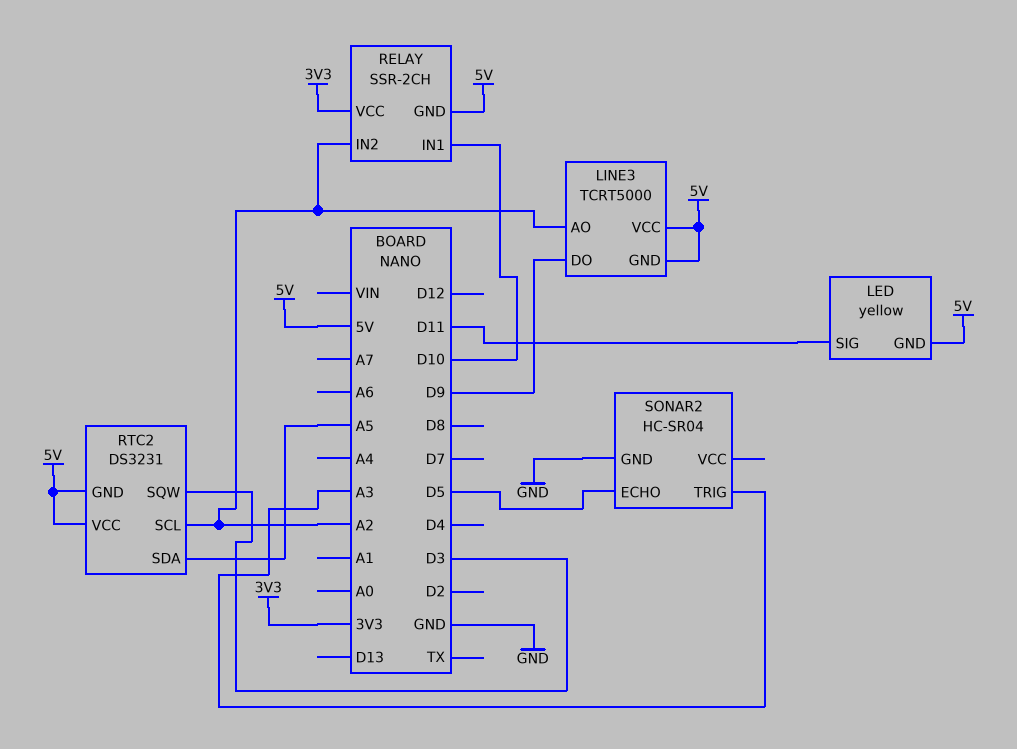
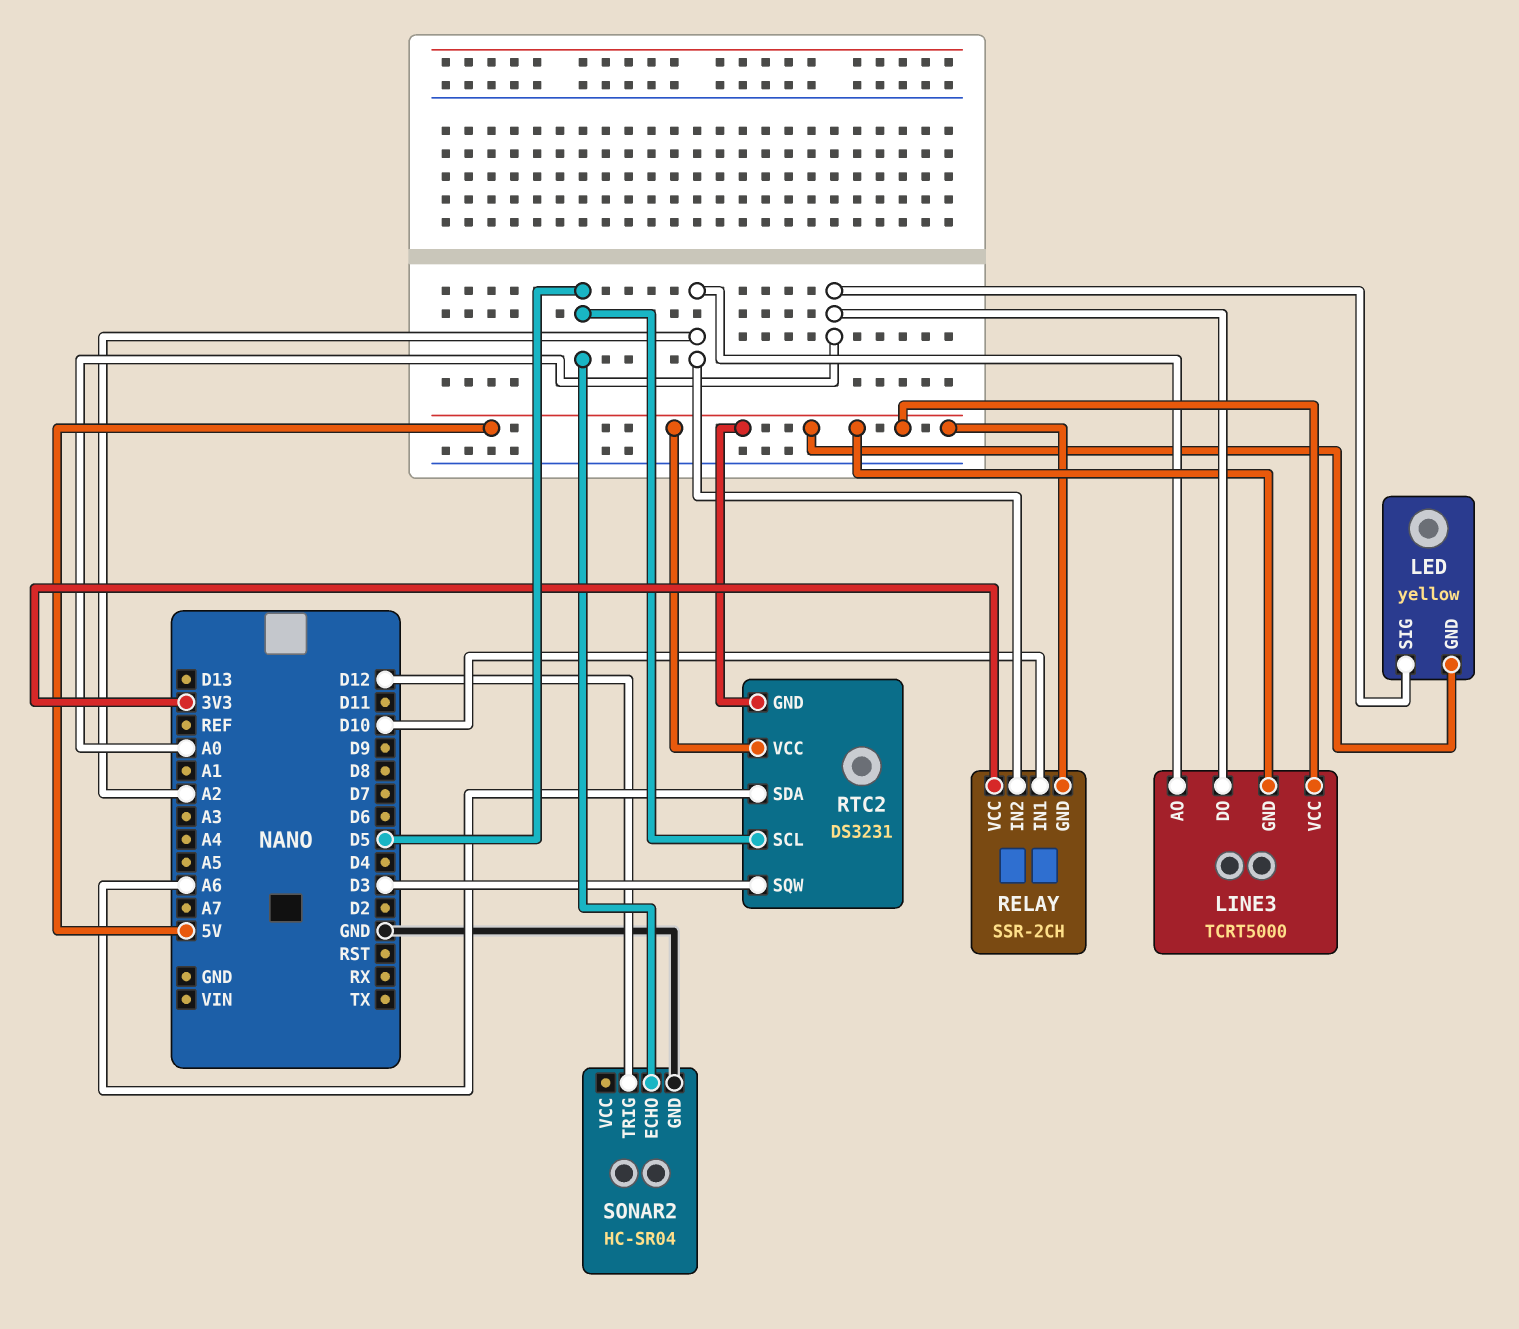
LED pin SIG: D11 -> A0
LINE3 pin DO: D9 -> A0
RTC2 pin SCL: A2 -> D5
RTC2 pin SDA: A5 -> A6
SONAR2 pin TRIG: A3 -> D12

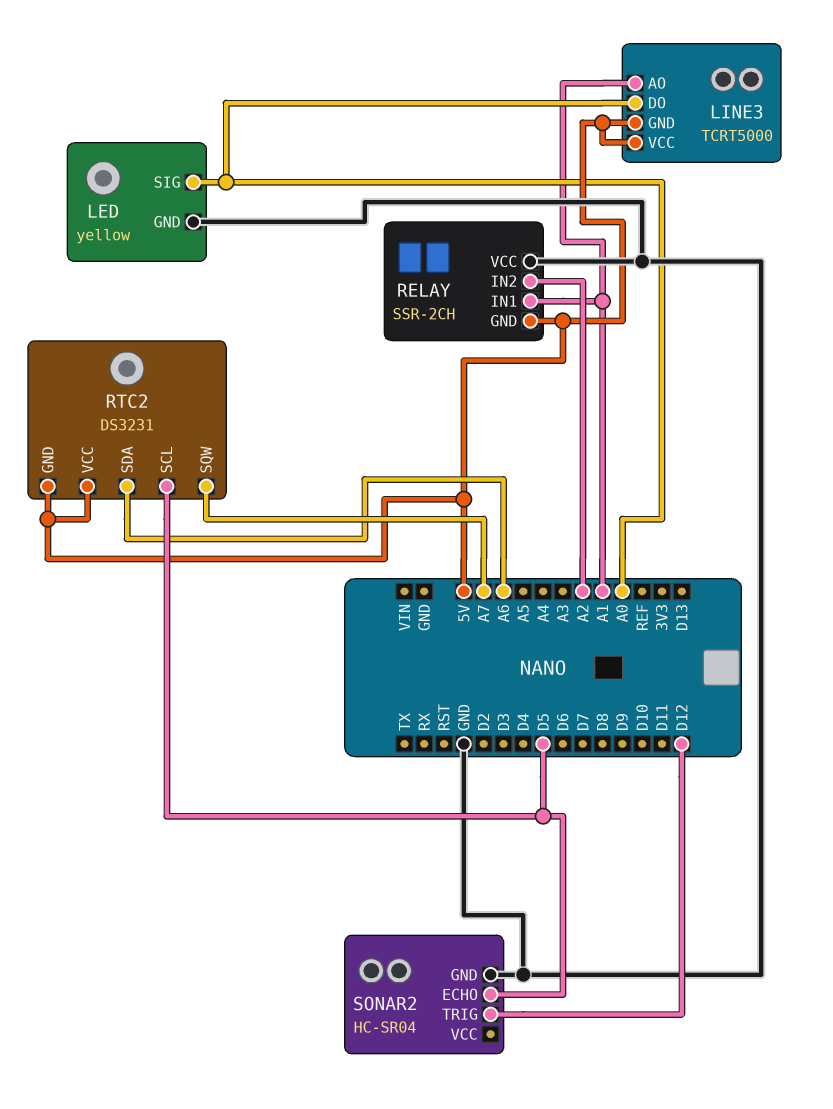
LED pin GND: 5V -> GND
LINE3 pin AO: A2 -> A1
RELAY pin IN1: D10 -> A1
RELAY pin VCC: 3V3 -> GND
RTC2 pin SQW: D3 -> A7

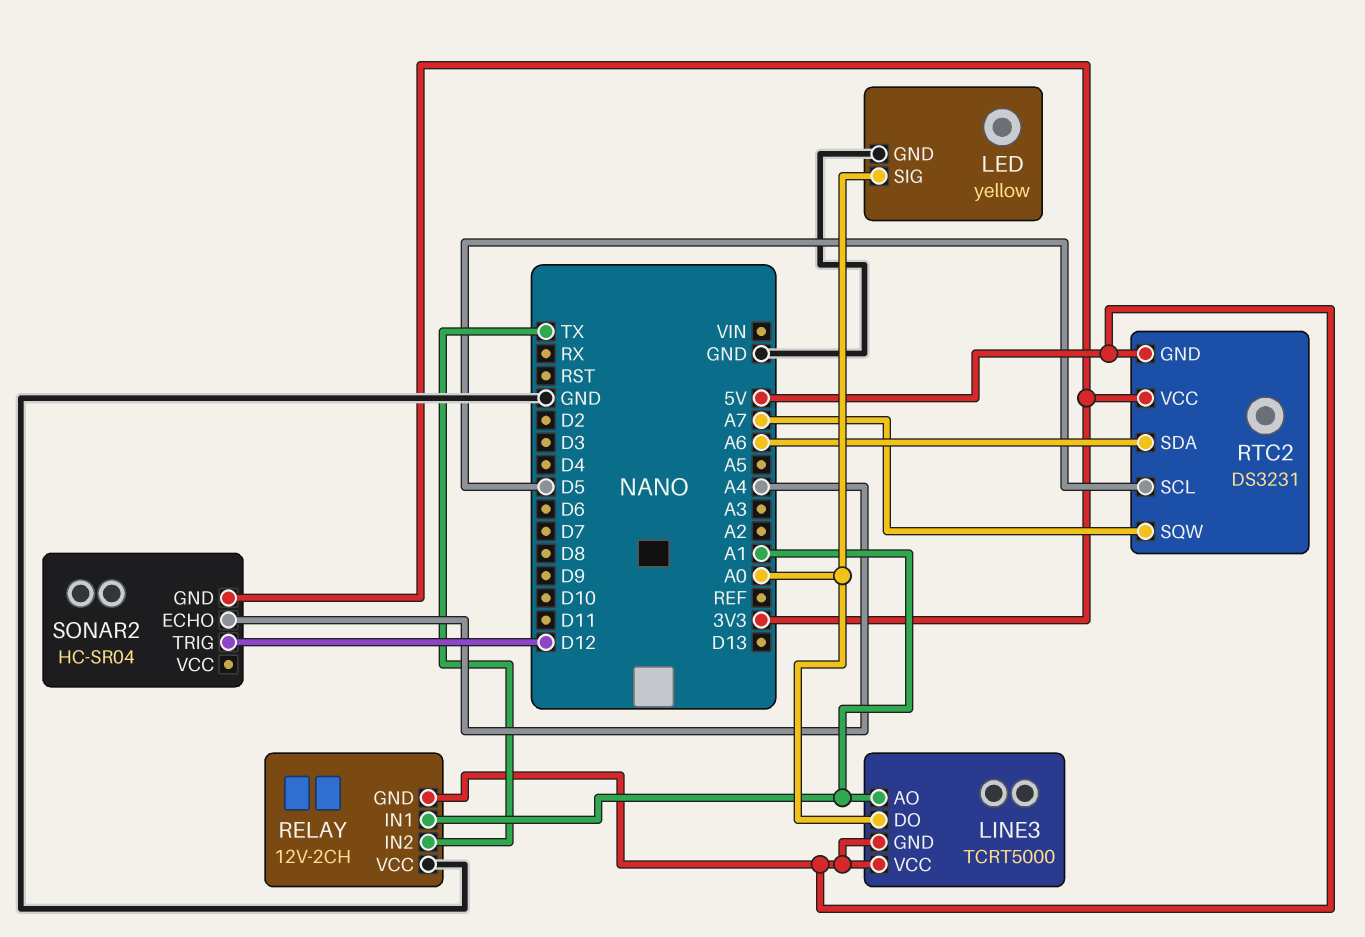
RELAY: SSR-2CH -> 12V-2CH
RELAY pin IN2: A2 -> TX
RTC2 pin VCC: 5V -> 3V3
SONAR2 pin ECHO: D5 -> A4
SONAR2 pin GND: GND -> 3V3

